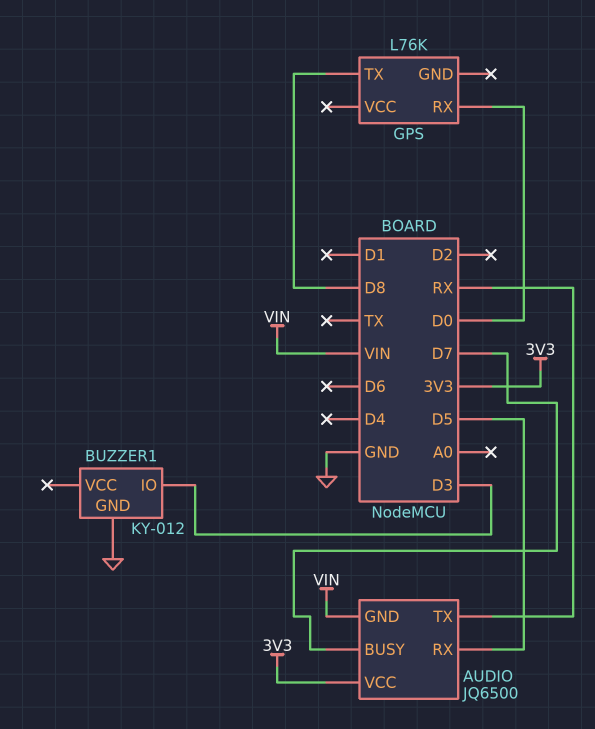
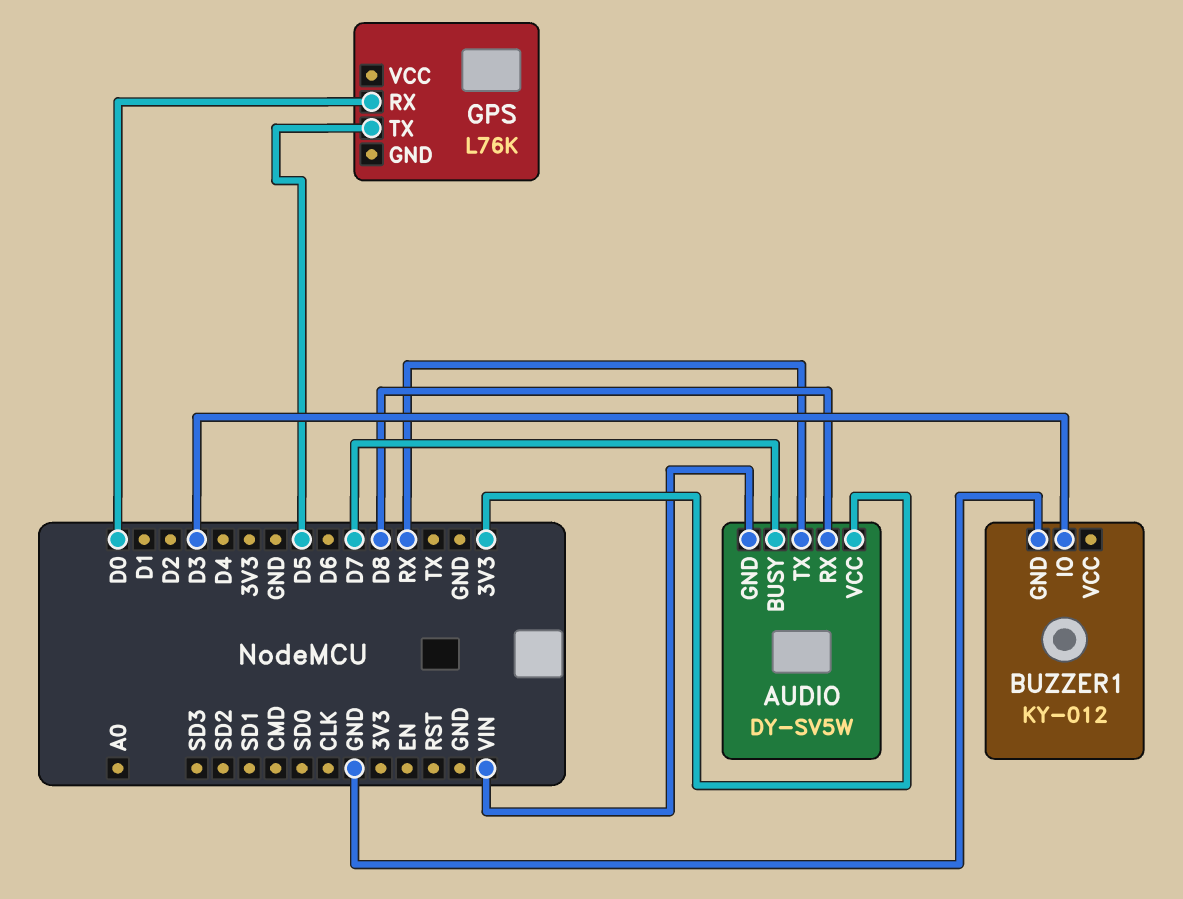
AUDIO: JQ6500 -> DY-SV5W
AUDIO pin RX: D5 -> D8
GPS pin TX: D8 -> D5

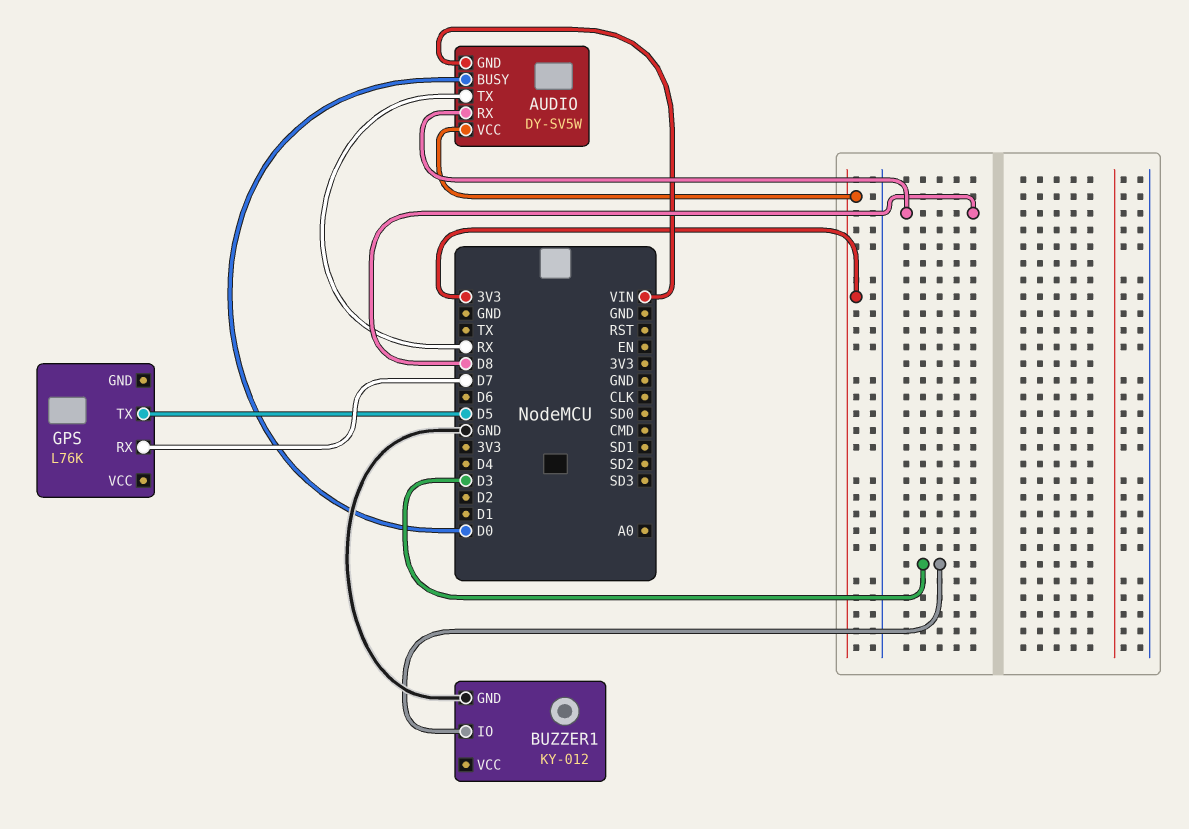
AUDIO pin BUSY: D7 -> D0
GPS pin RX: D0 -> D7

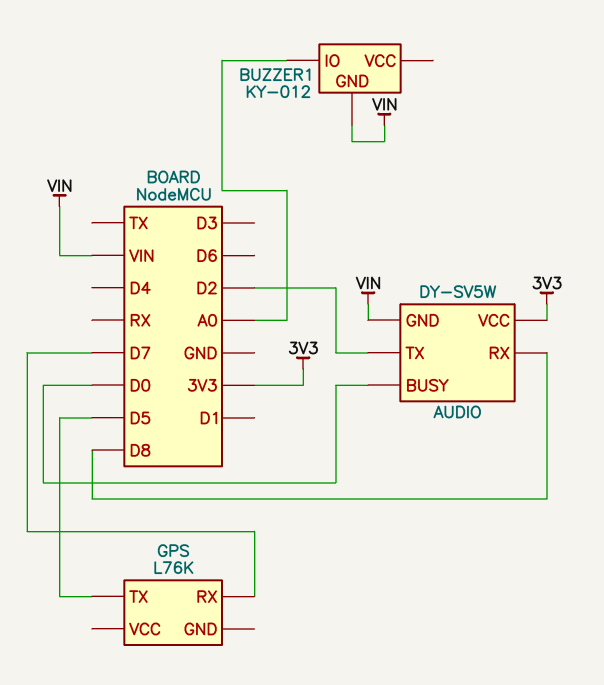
AUDIO pin TX: RX -> D2
BUZZER1 pin GND: GND -> VIN
BUZZER1 pin IO: D3 -> A0

